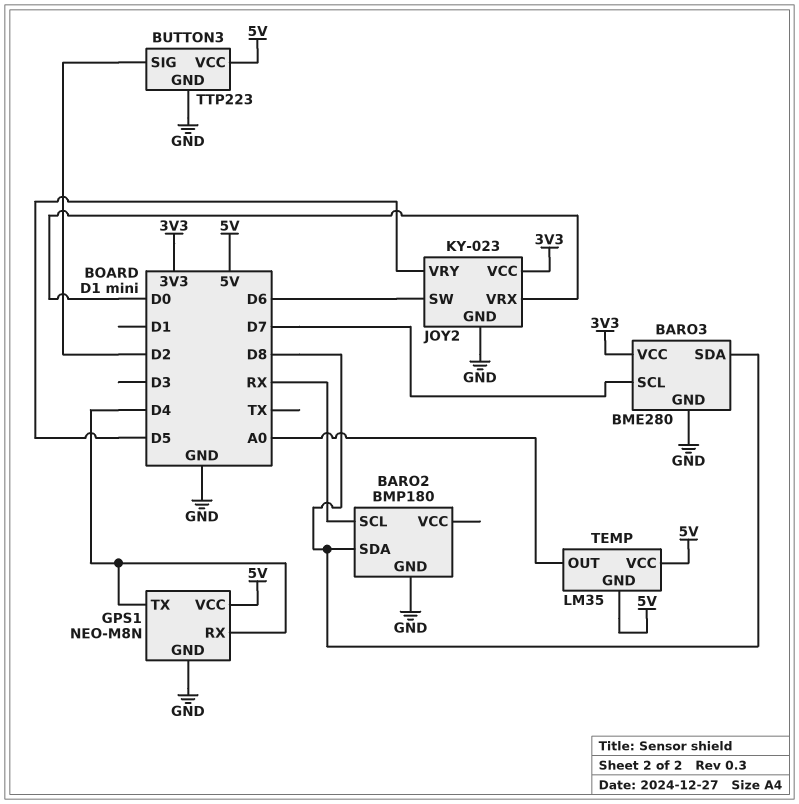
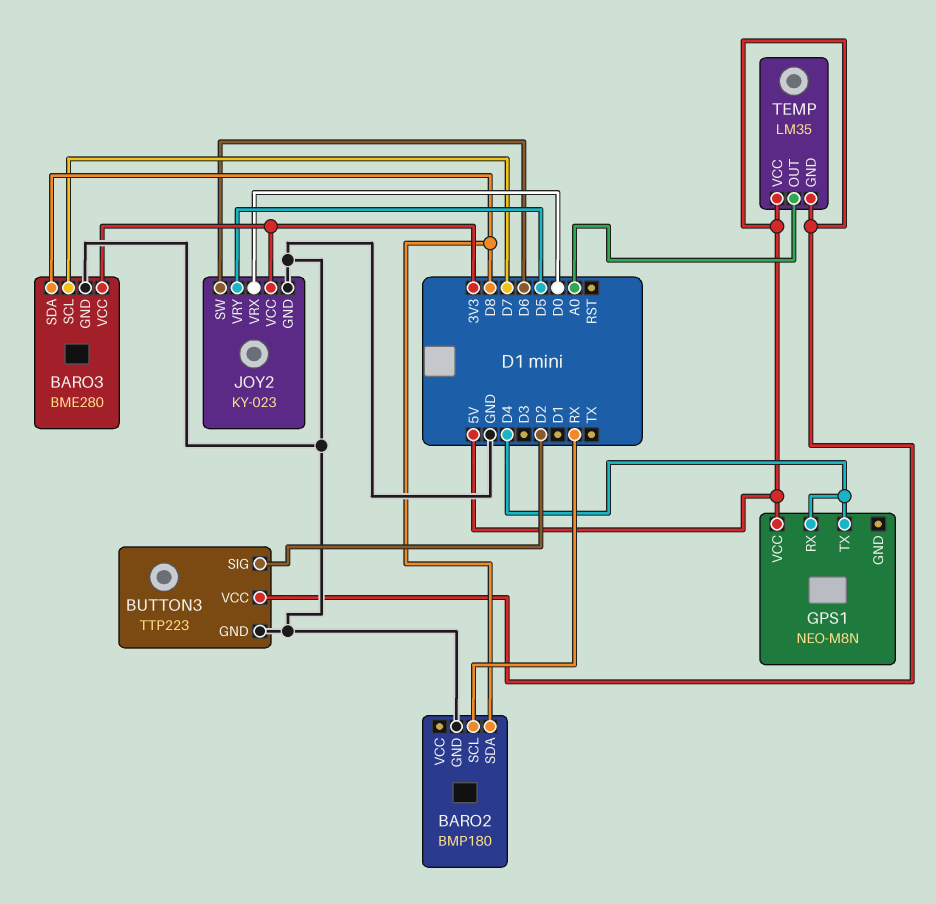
GPS1 pin GND: GND -> none

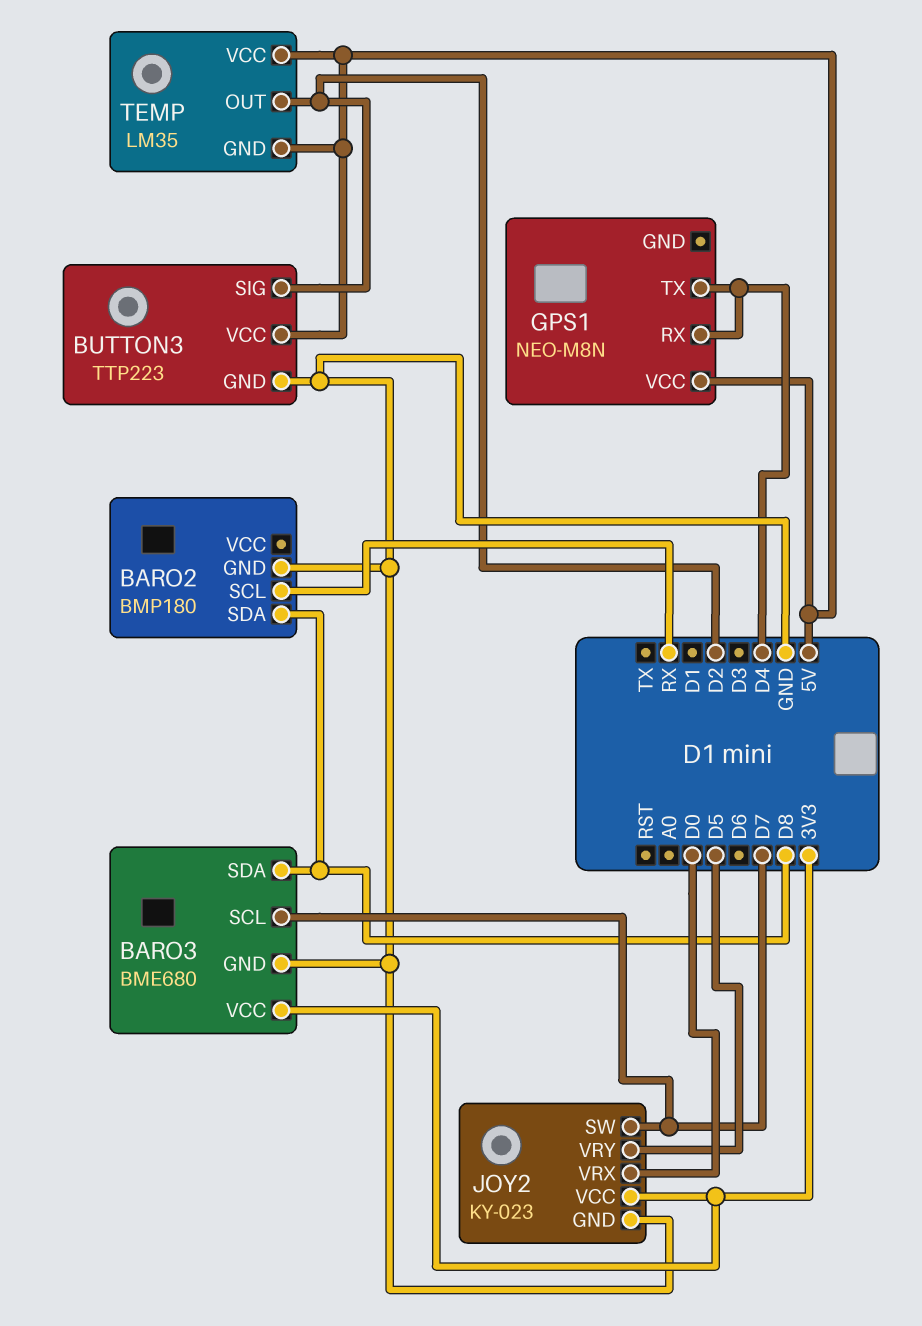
BARO3: BME280 -> BME680
JOY2 pin SW: D6 -> D7
TEMP pin OUT: A0 -> D2

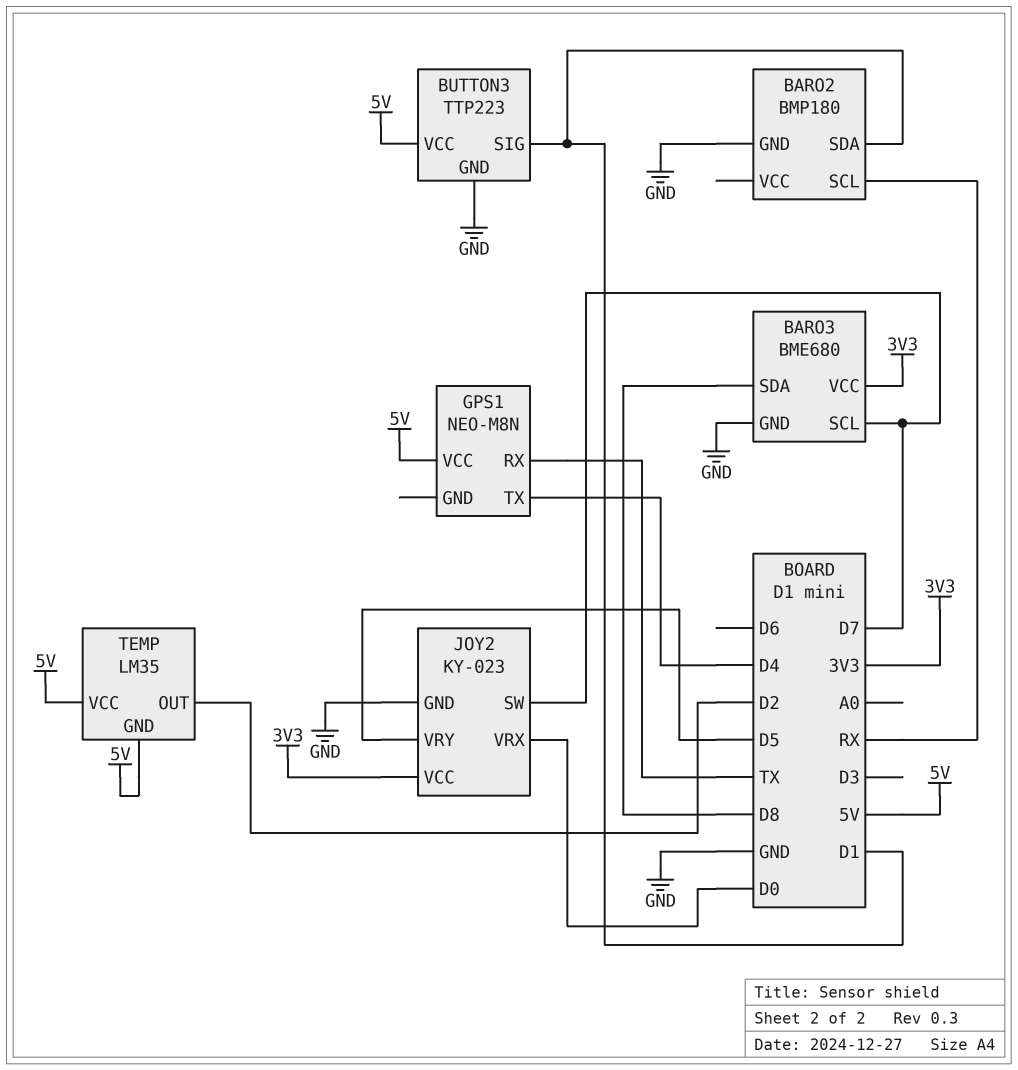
BARO2 pin SDA: D8 -> D1
BUTTON3 pin SIG: D2 -> D1
GPS1 pin RX: D4 -> TX

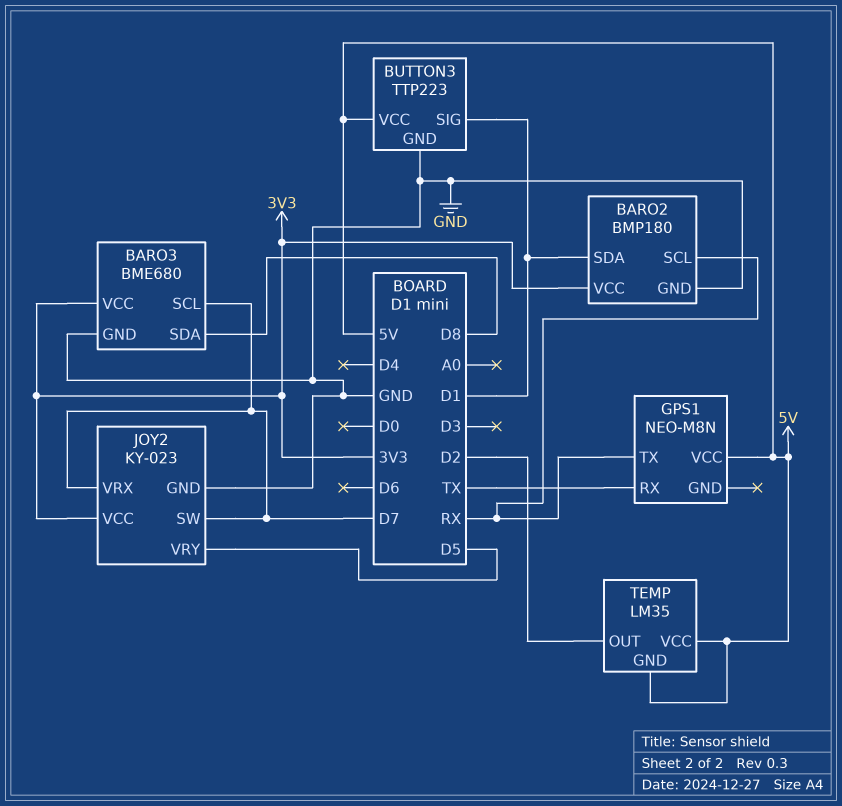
BARO2 pin VCC: none -> 3V3
GPS1 pin TX: D4 -> RX
JOY2 pin VRX: D0 -> D7

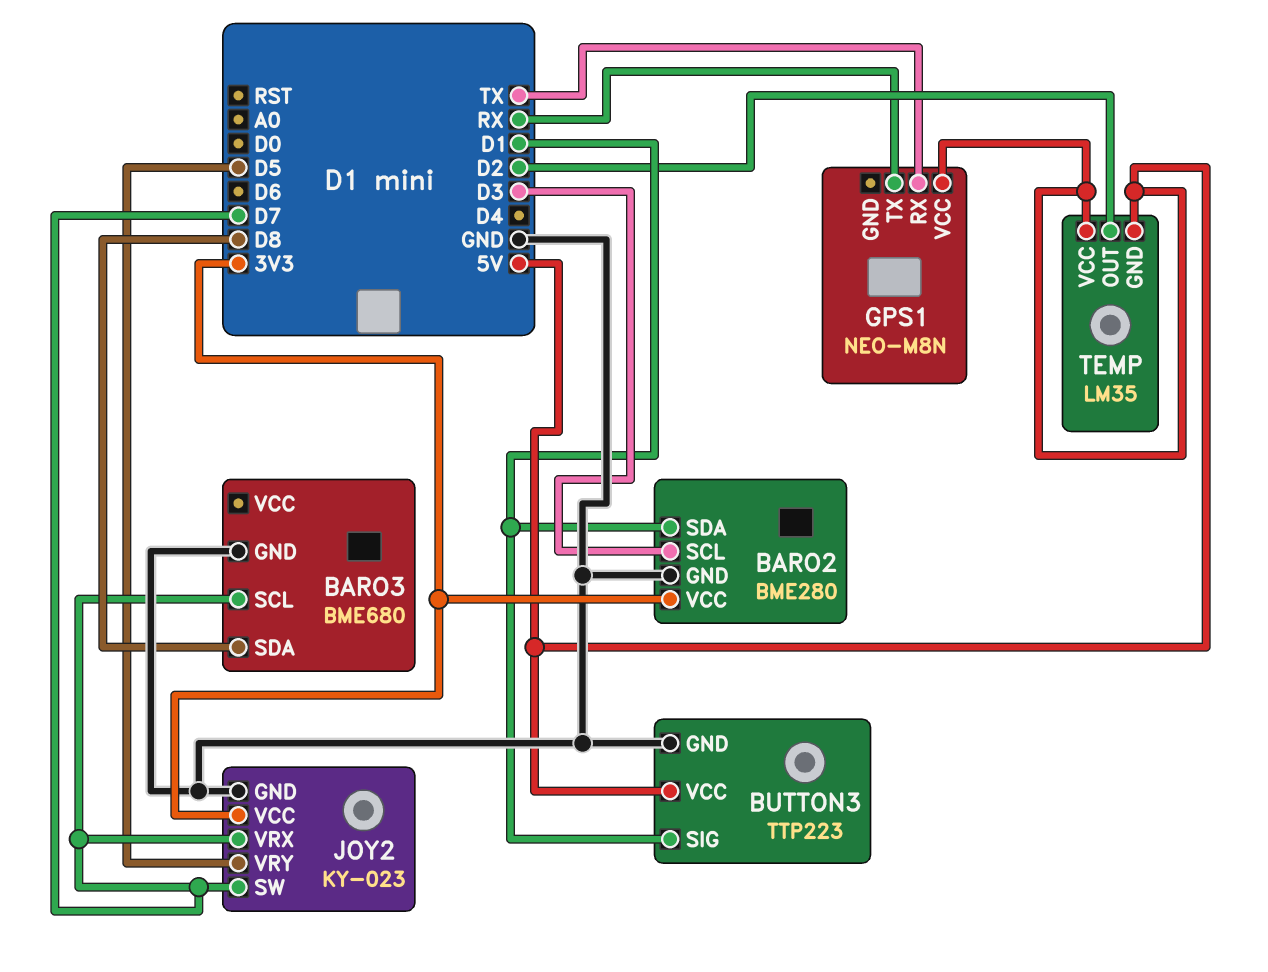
BARO2: BMP180 -> BME280
BARO2 pin SCL: RX -> D3
BARO3 pin VCC: 3V3 -> none

